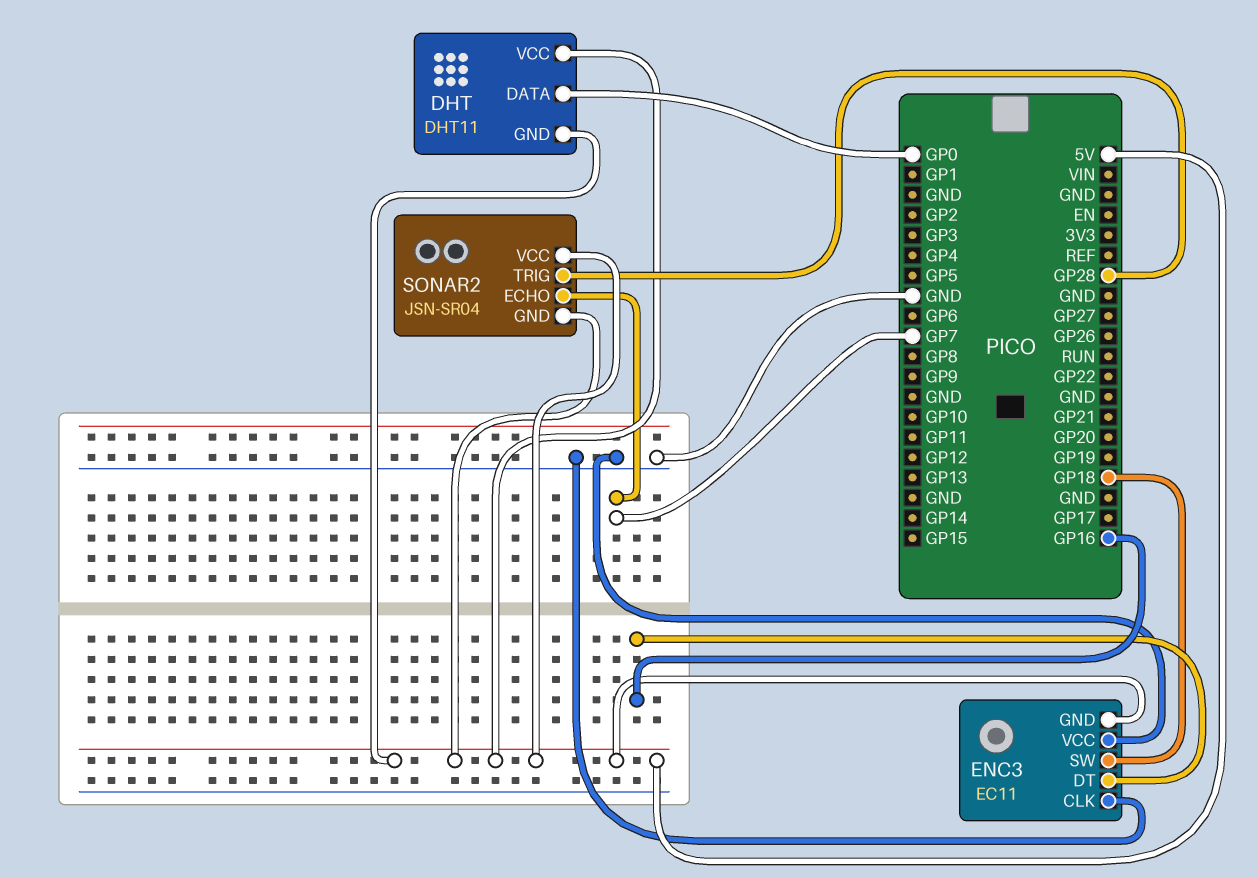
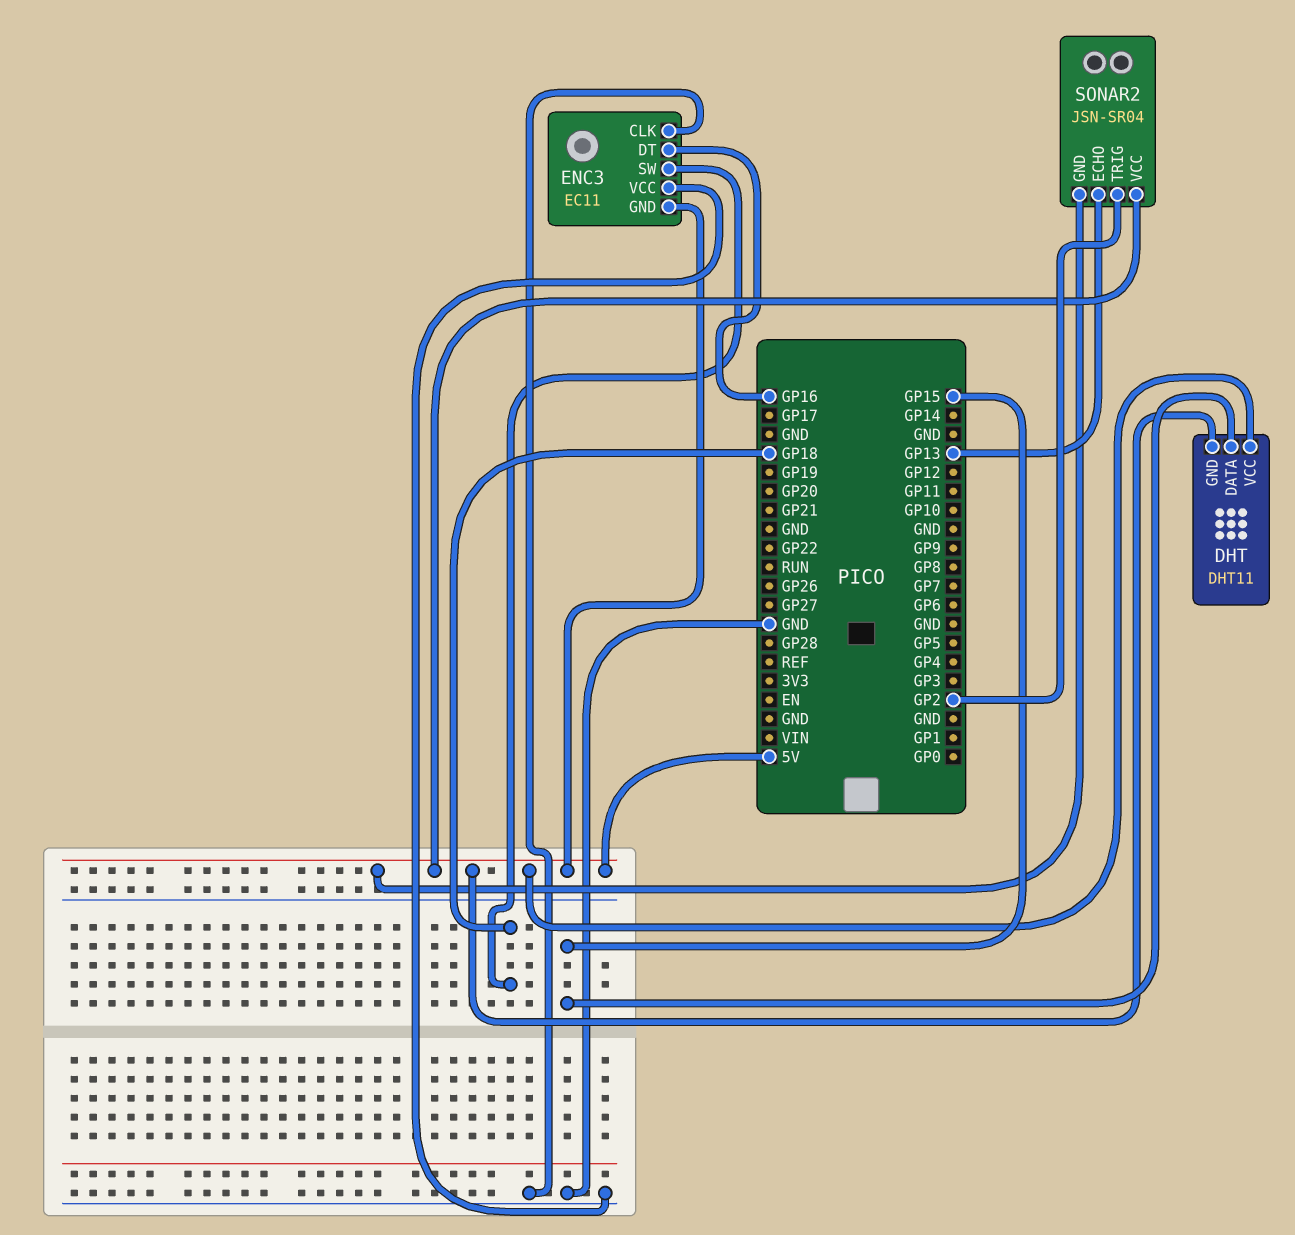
DHT pin DATA: GP0 -> GP15
SONAR2 pin ECHO: GP7 -> GP13
SONAR2 pin TRIG: GP28 -> GP2

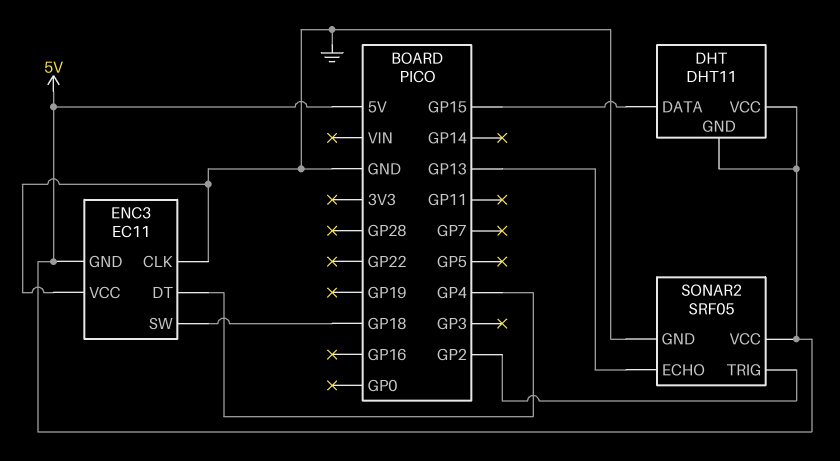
ENC3 pin DT: GP16 -> GP4
SONAR2: JSN-SR04 -> SRF05
SONAR2 pin GND: 5V -> GND

